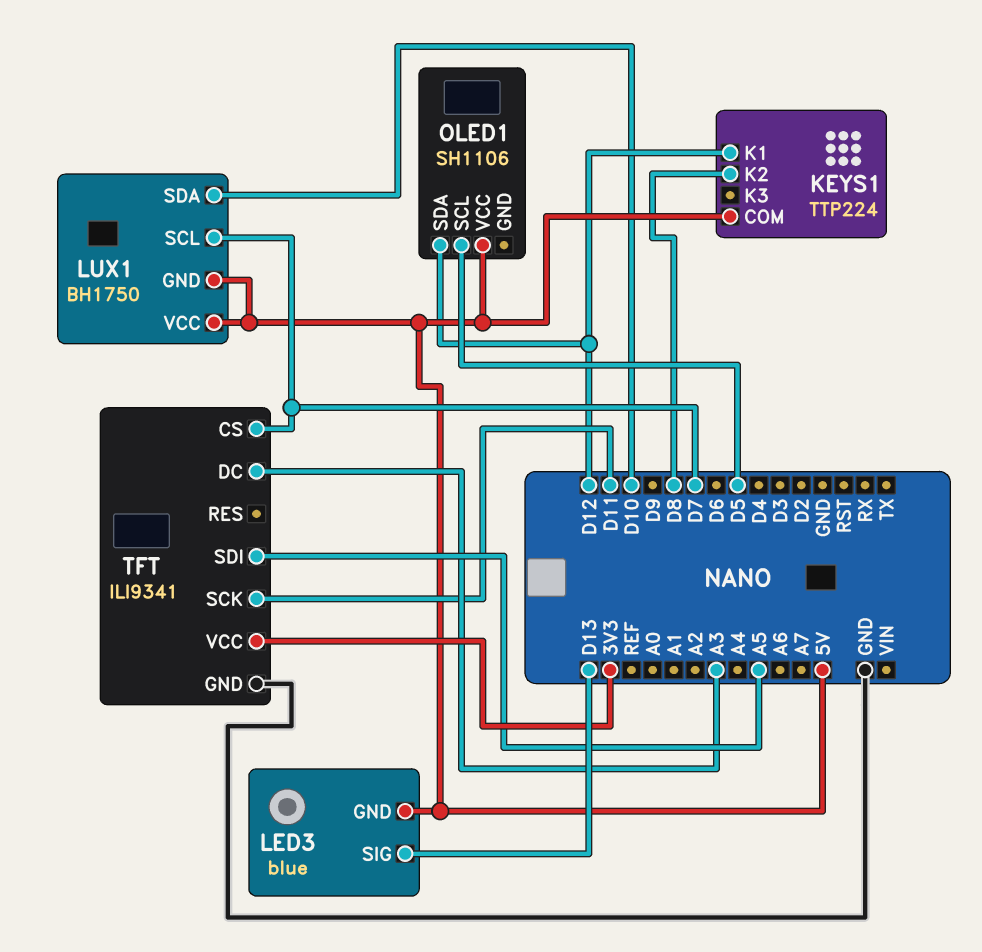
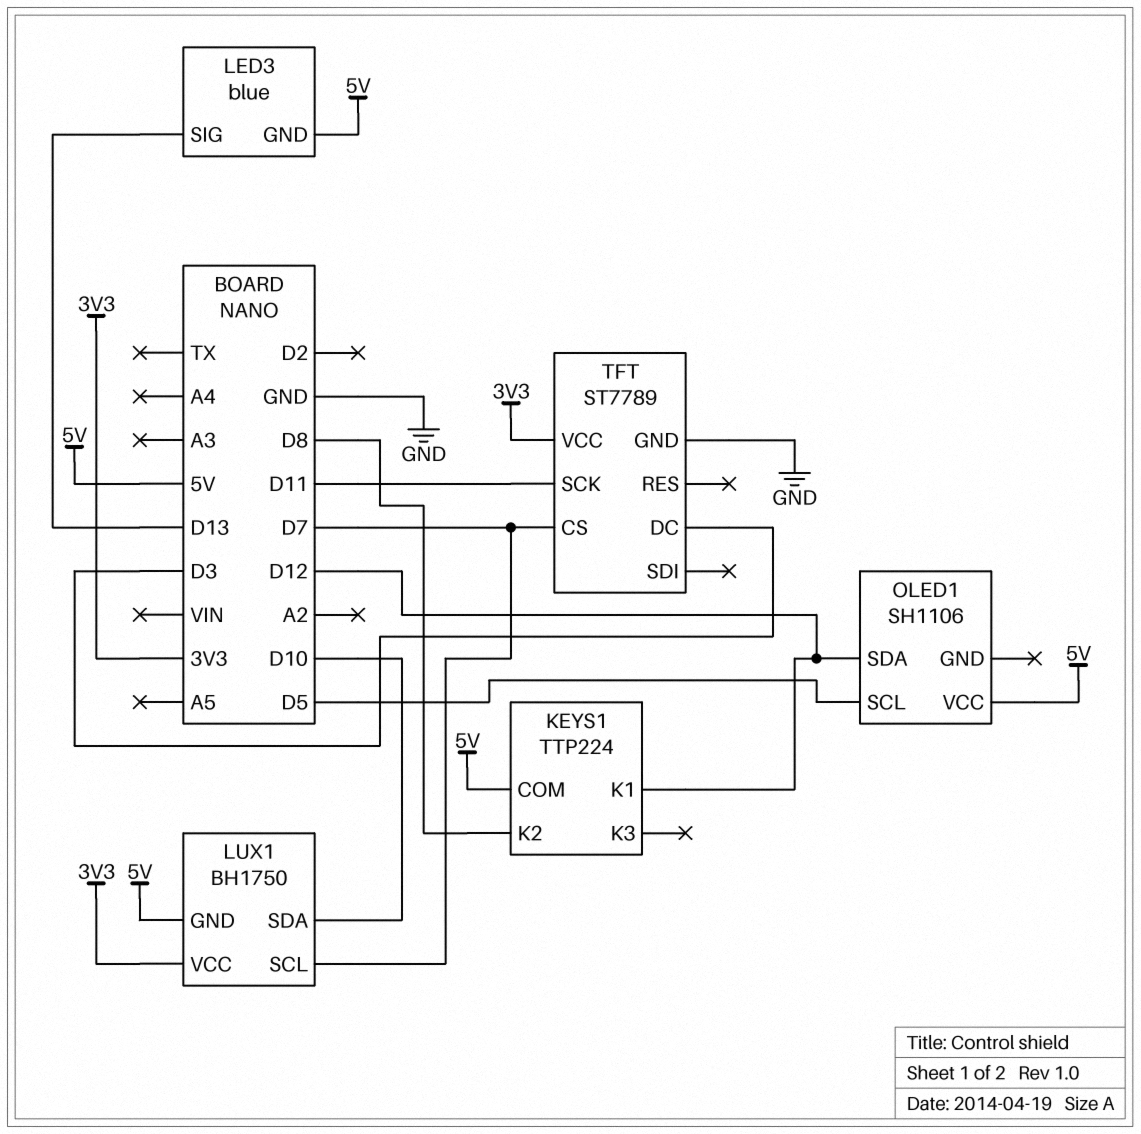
LUX1 pin VCC: 5V -> 3V3
TFT: ILI9341 -> ST7789
TFT pin DC: A3 -> D3
TFT pin SDI: A5 -> none

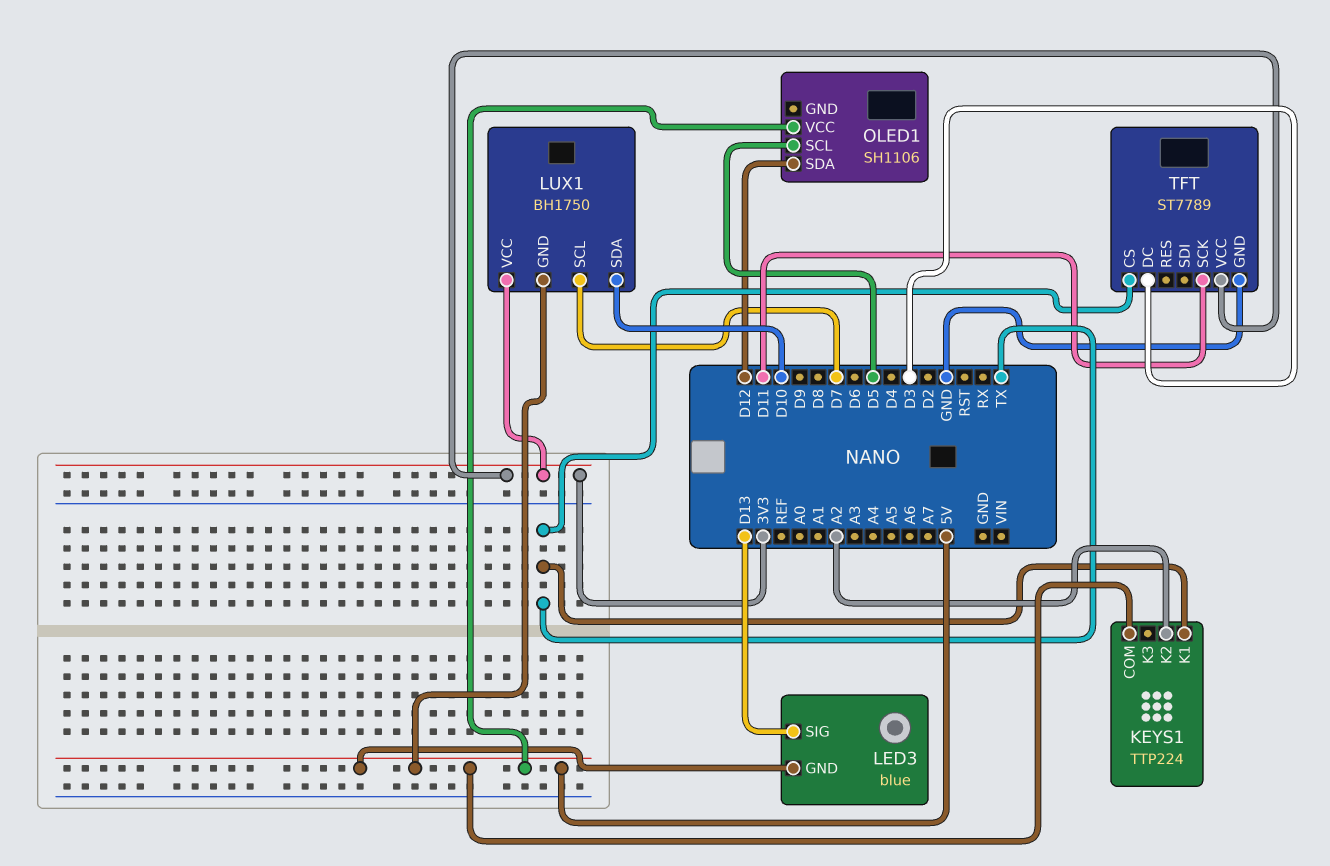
KEYS1 pin K1: D12 -> TX
KEYS1 pin K2: D8 -> A2
TFT pin CS: D7 -> TX

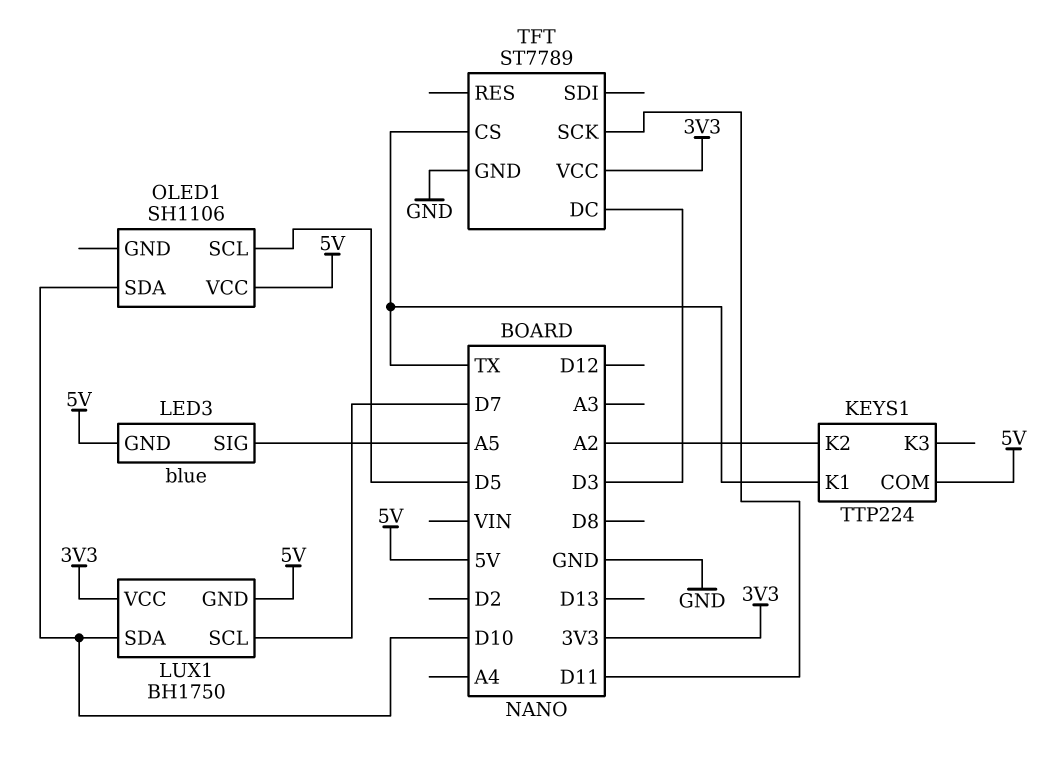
LED3 pin SIG: D13 -> A5
OLED1 pin SDA: D12 -> D10

